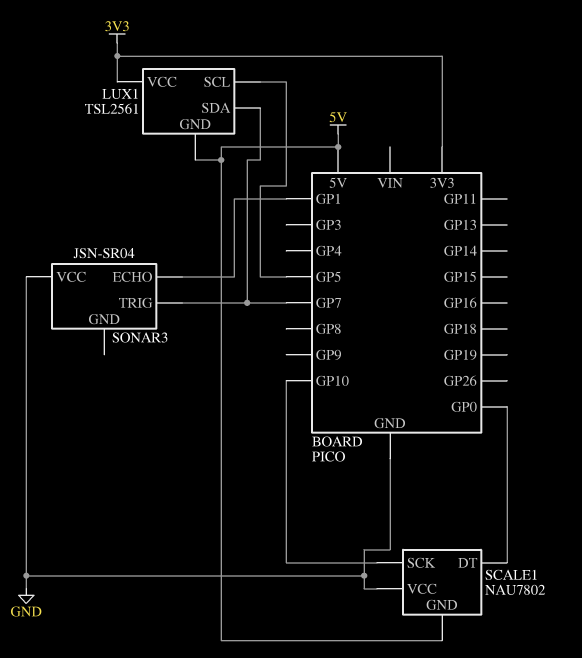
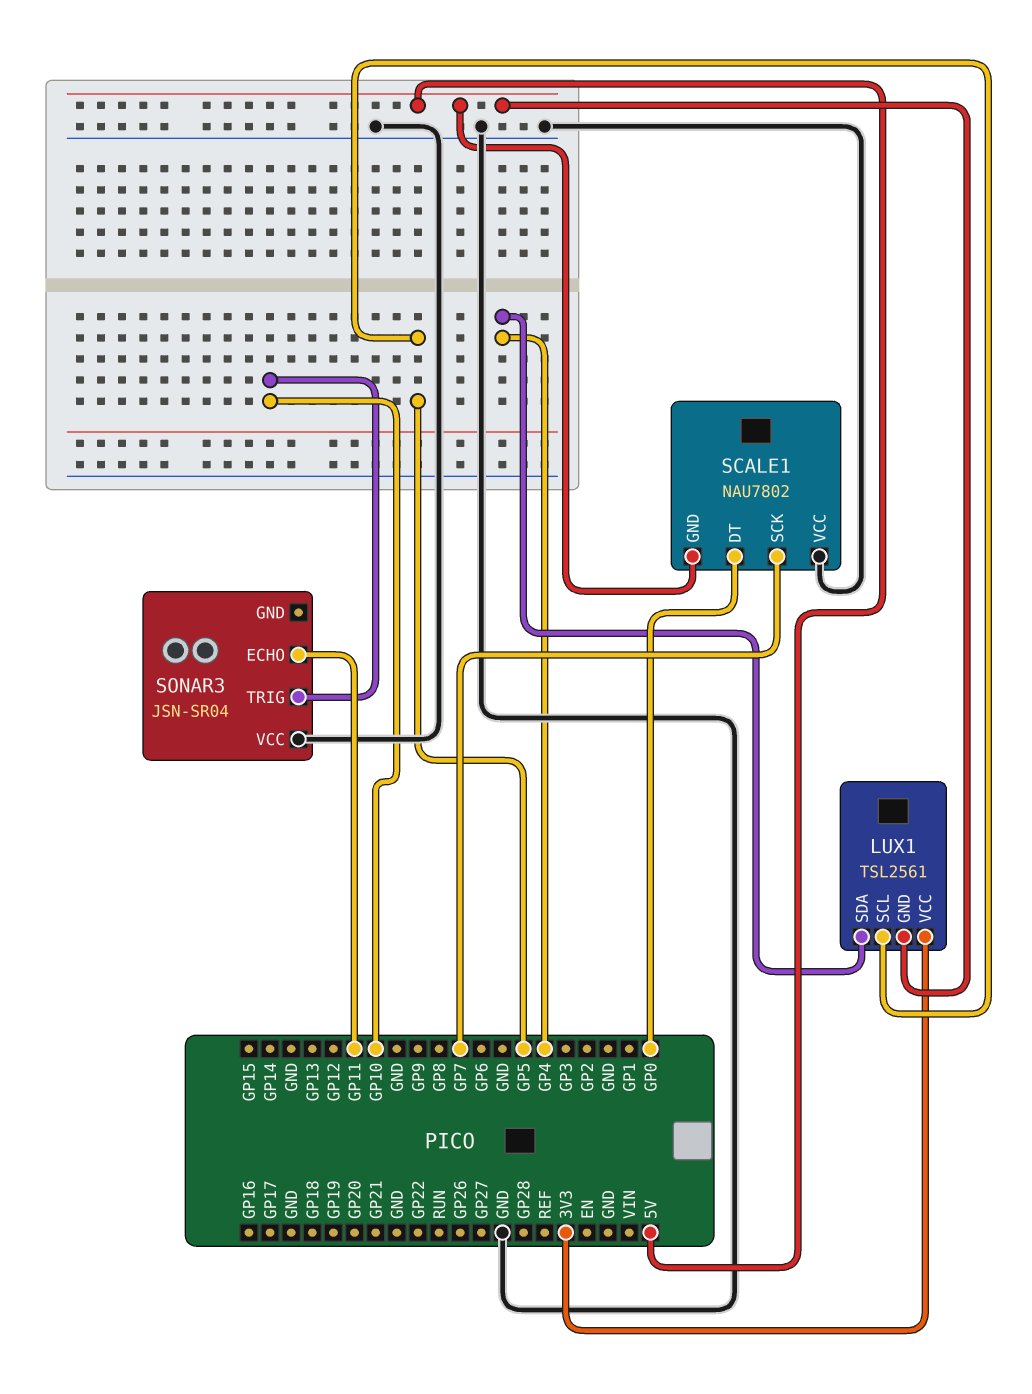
LUX1 pin SDA: GP7 -> GP4
SCALE1 pin SCK: GP10 -> GP7
SONAR3 pin ECHO: GP1 -> GP11
SONAR3 pin TRIG: GP7 -> GP10

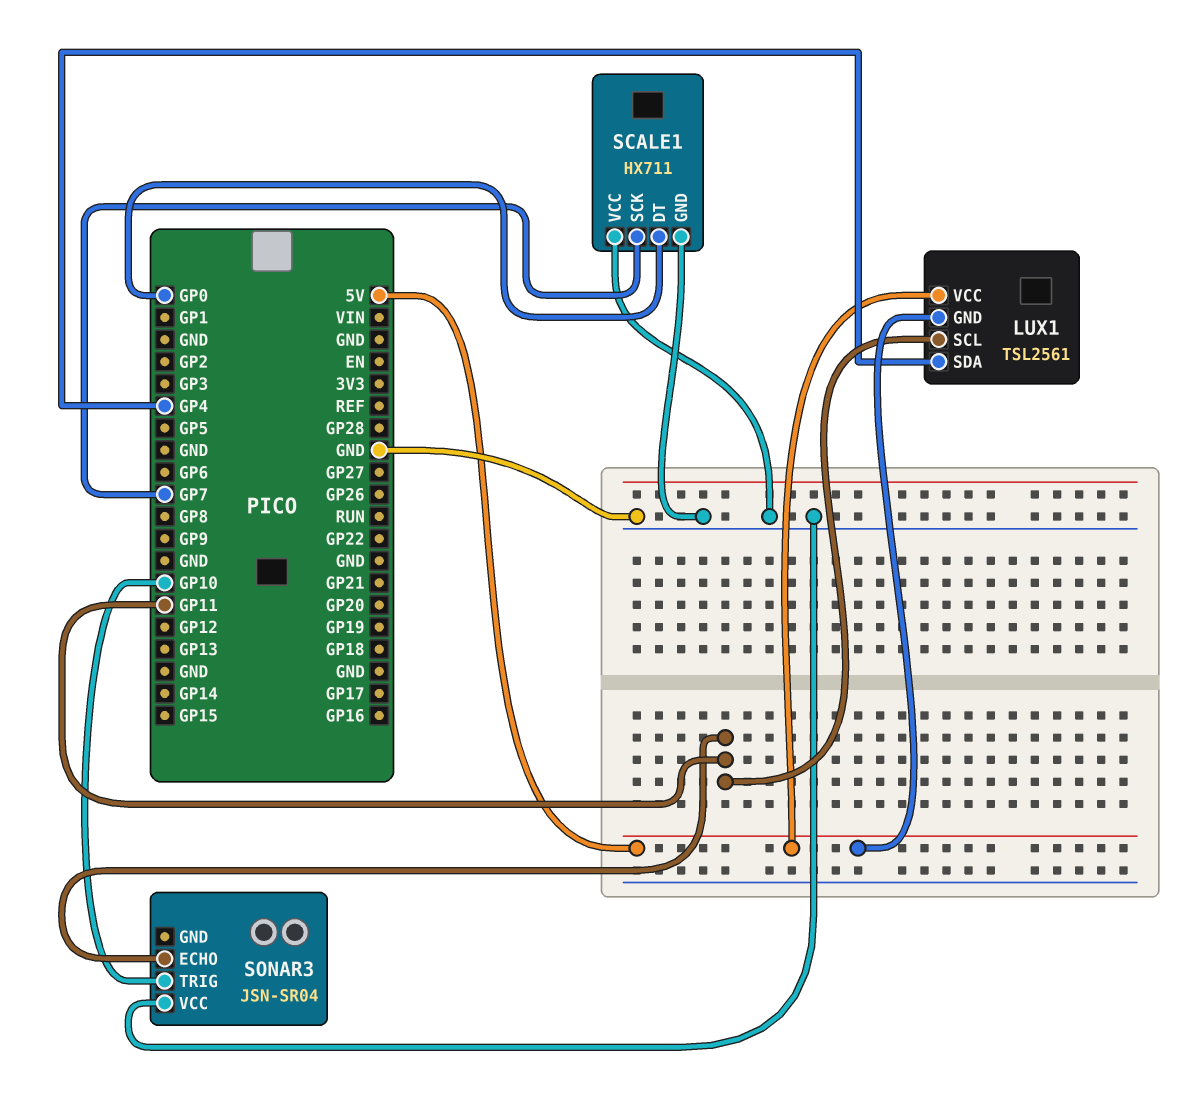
LUX1 pin SCL: GP5 -> GP11
LUX1 pin VCC: 3V3 -> 5V
SCALE1: NAU7802 -> HX711
SCALE1 pin GND: 5V -> GND

